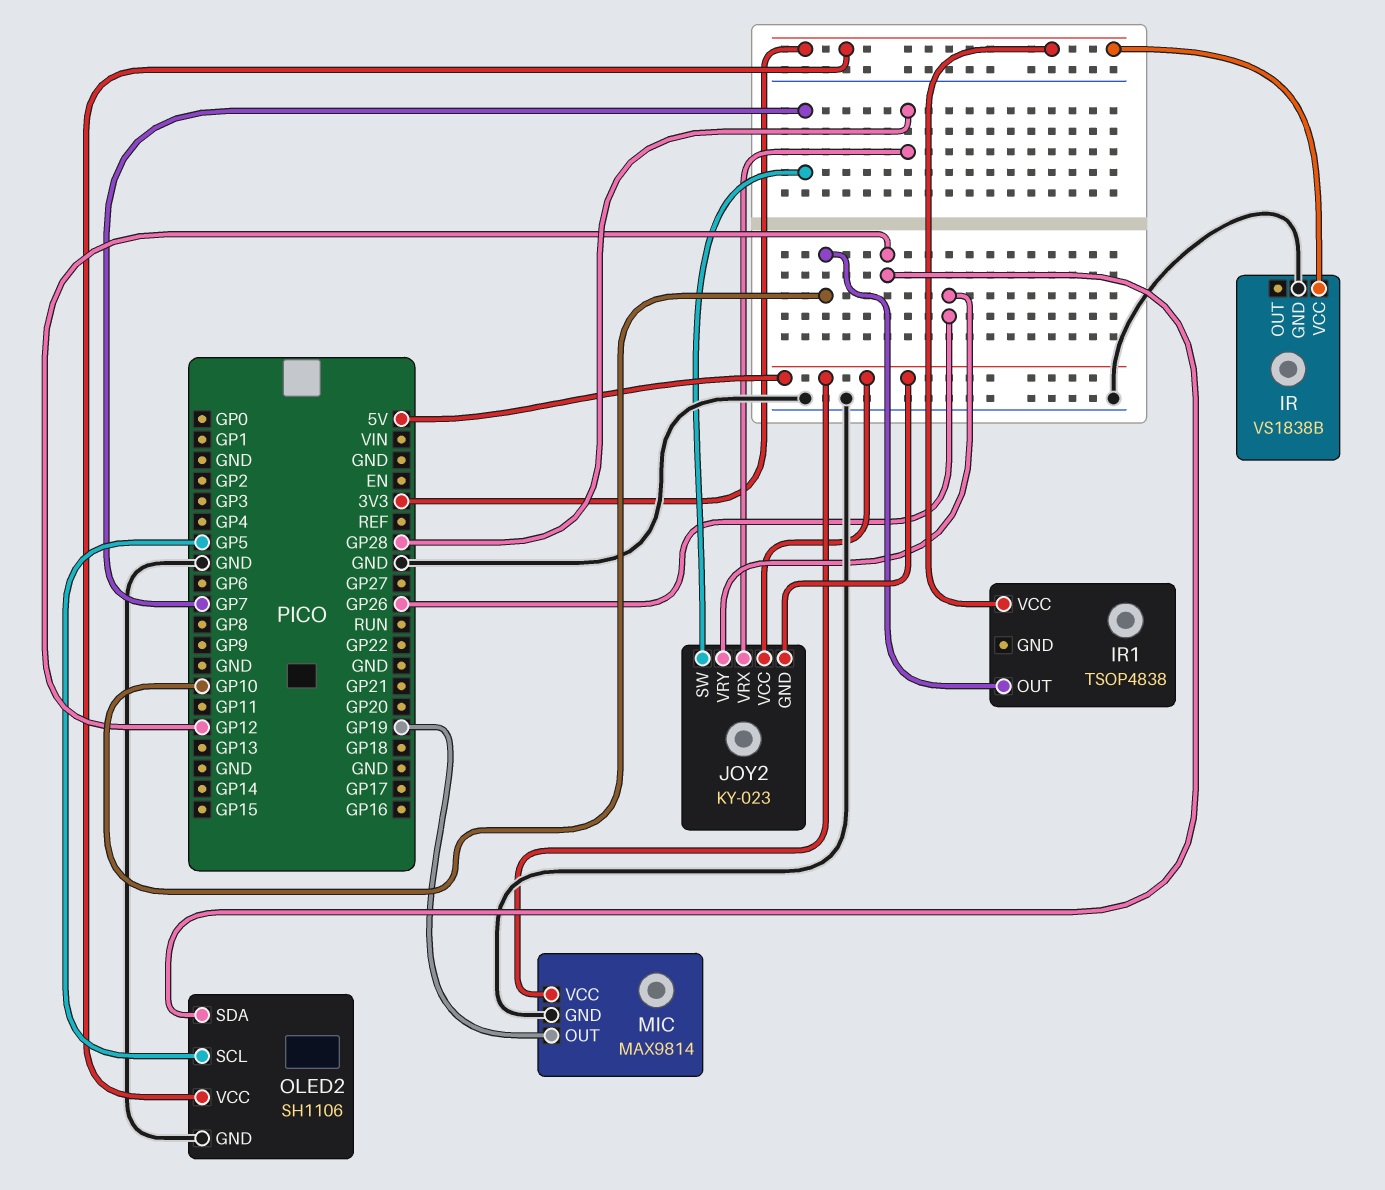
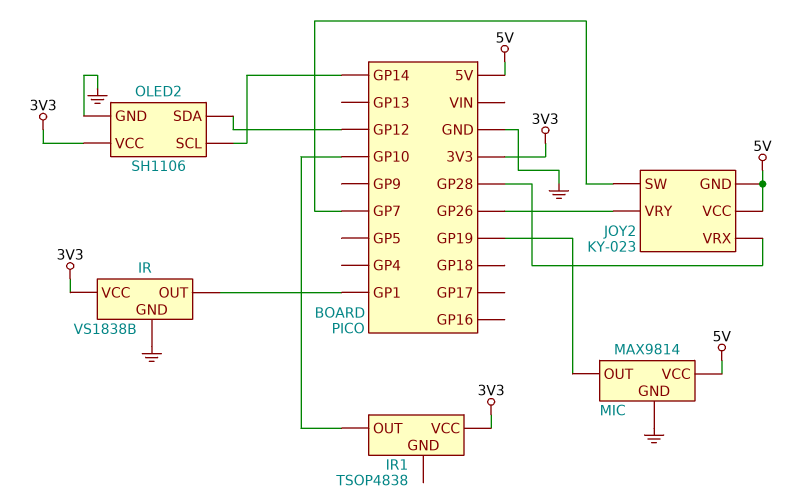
IR pin OUT: none -> GP1
OLED2 pin SCL: GP5 -> GP14

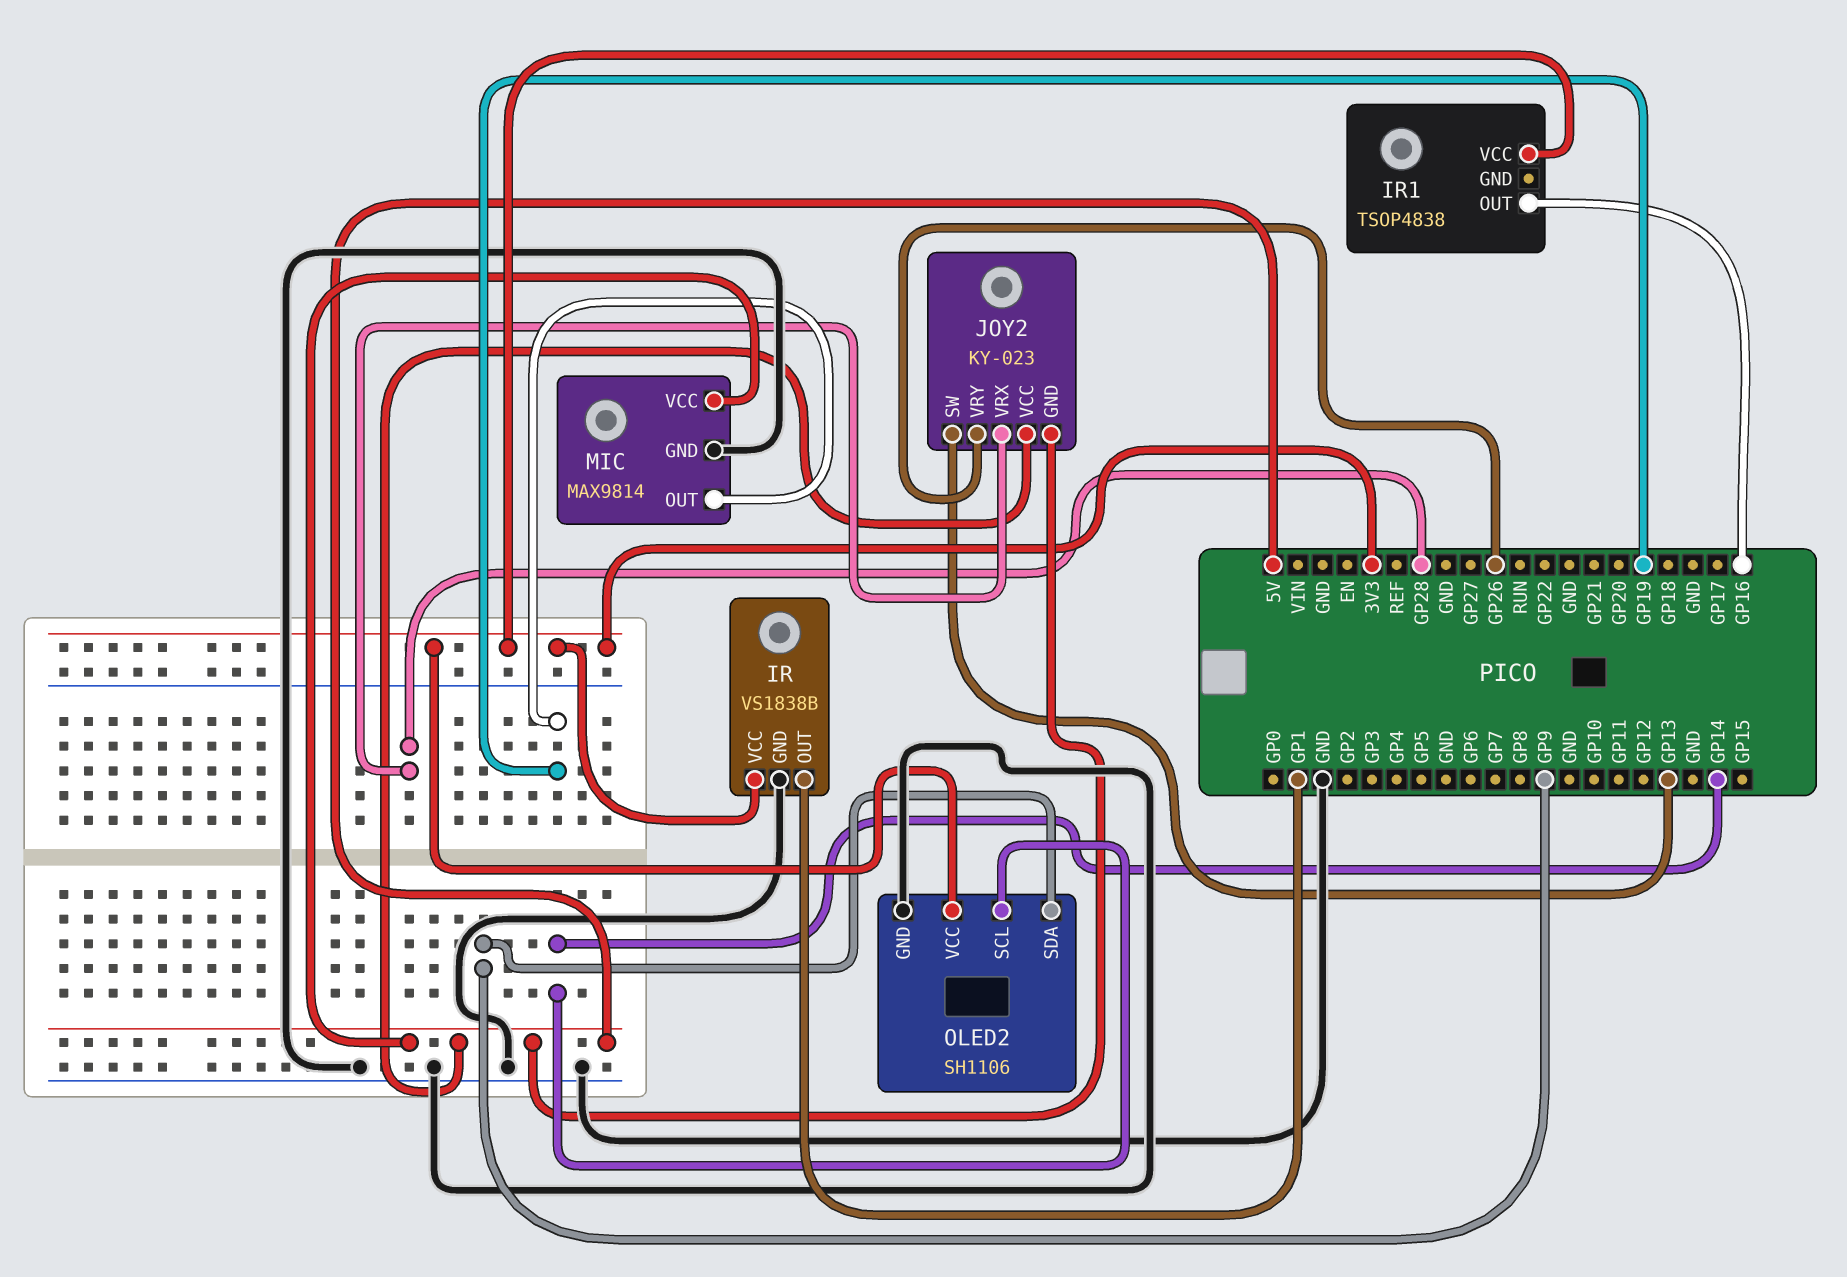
IR1 pin OUT: GP10 -> GP16
JOY2 pin SW: GP7 -> GP13
OLED2 pin SDA: GP12 -> GP9

